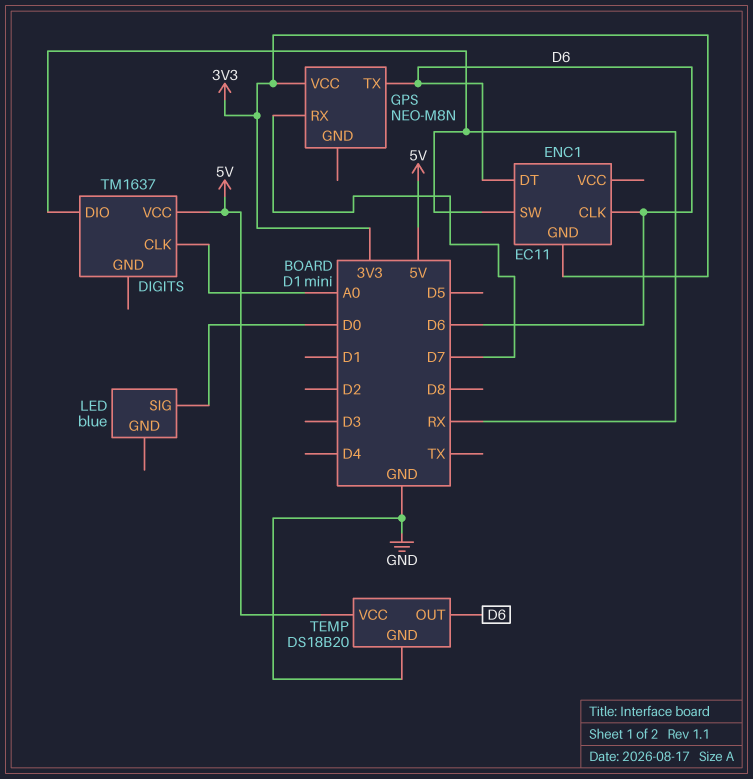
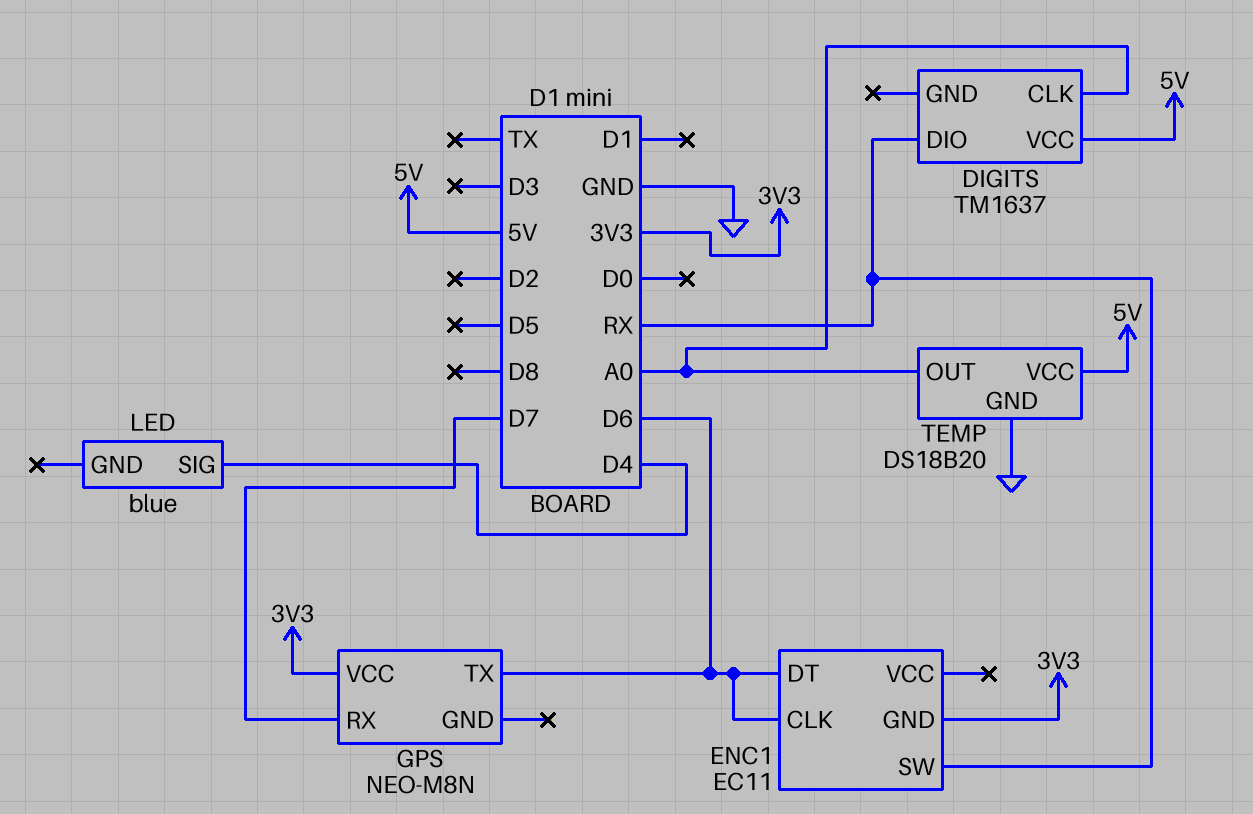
LED pin SIG: D0 -> D4
TEMP pin OUT: D6 -> A0

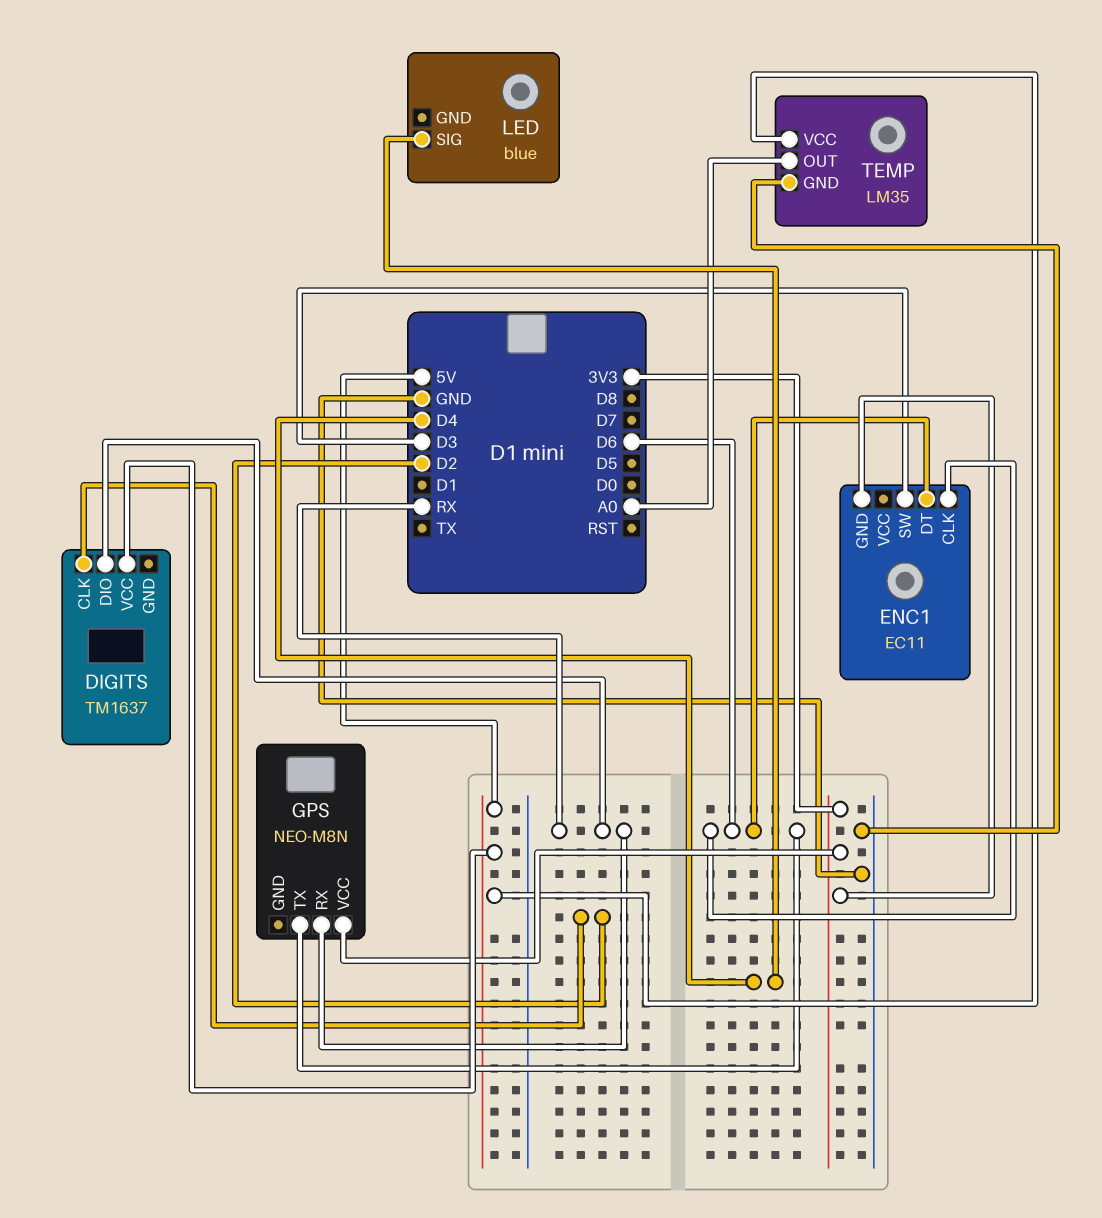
DIGITS pin CLK: A0 -> D2
ENC1 pin SW: RX -> D3
GPS pin RX: D7 -> RX
TEMP: DS18B20 -> LM35

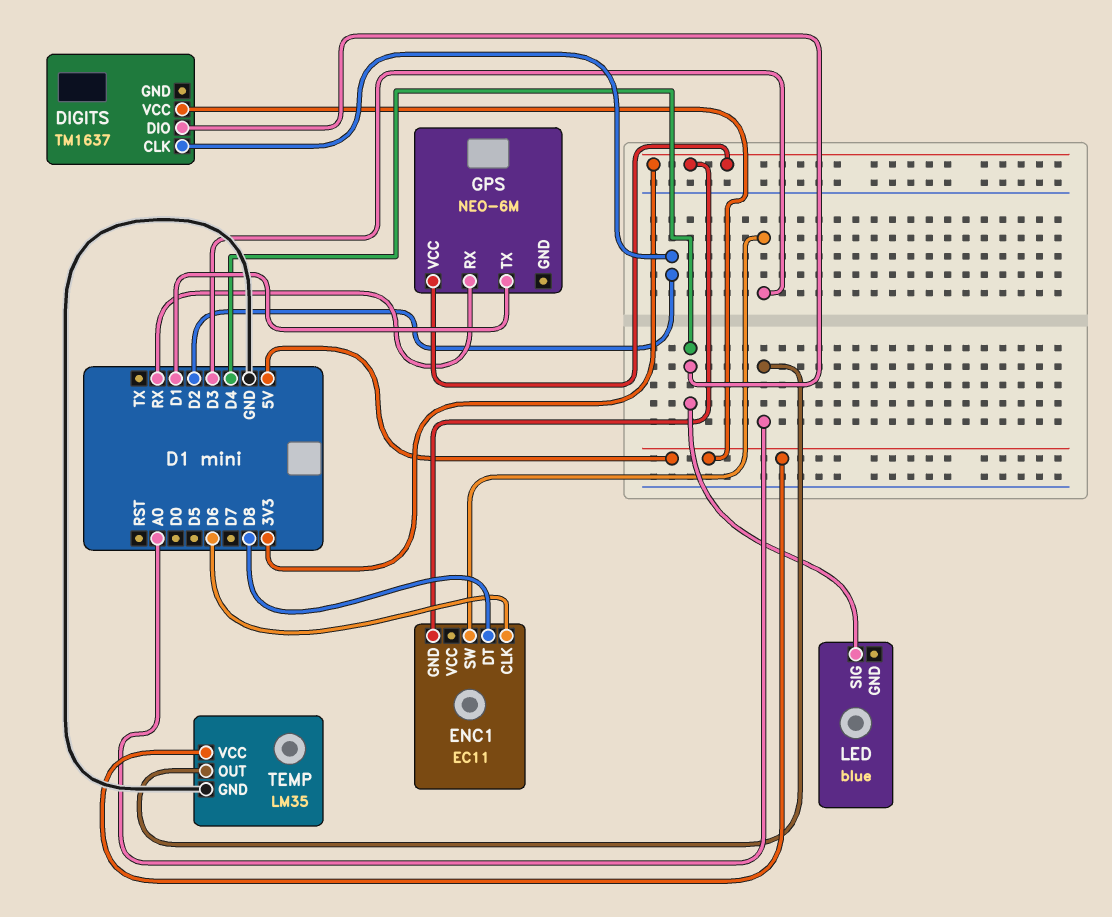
DIGITS pin DIO: RX -> D4
ENC1 pin DT: D6 -> D8
GPS: NEO-M8N -> NEO-6M
GPS pin TX: D6 -> D1

